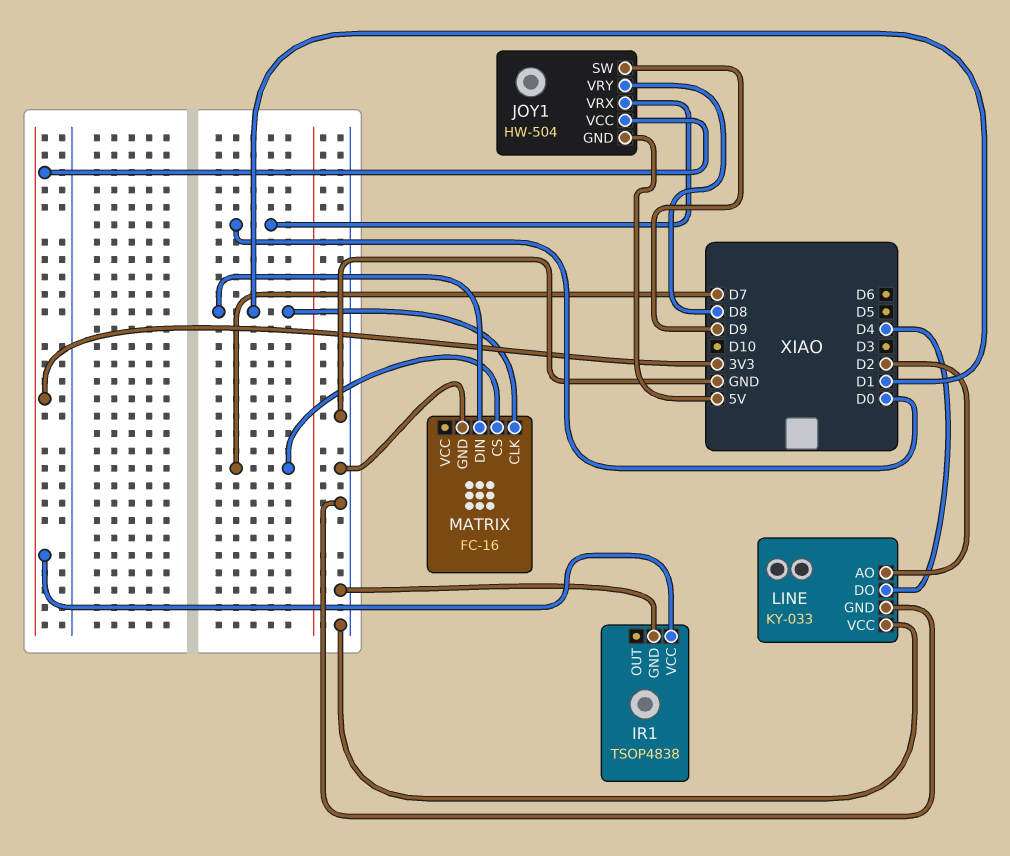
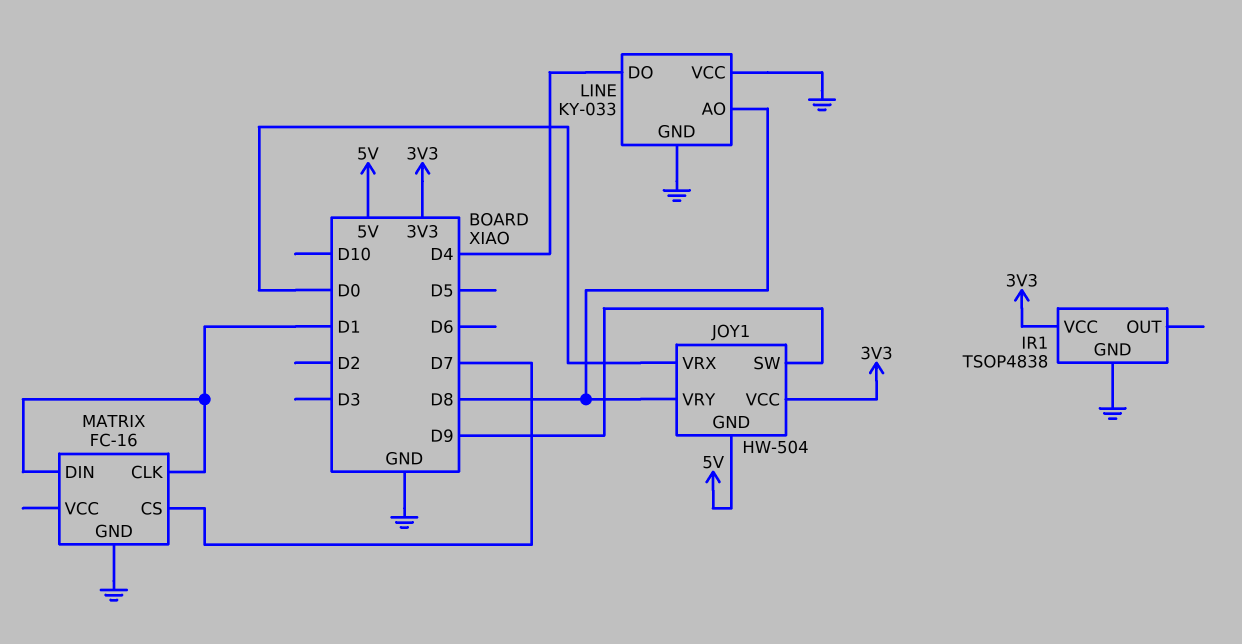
LINE pin AO: D2 -> D8

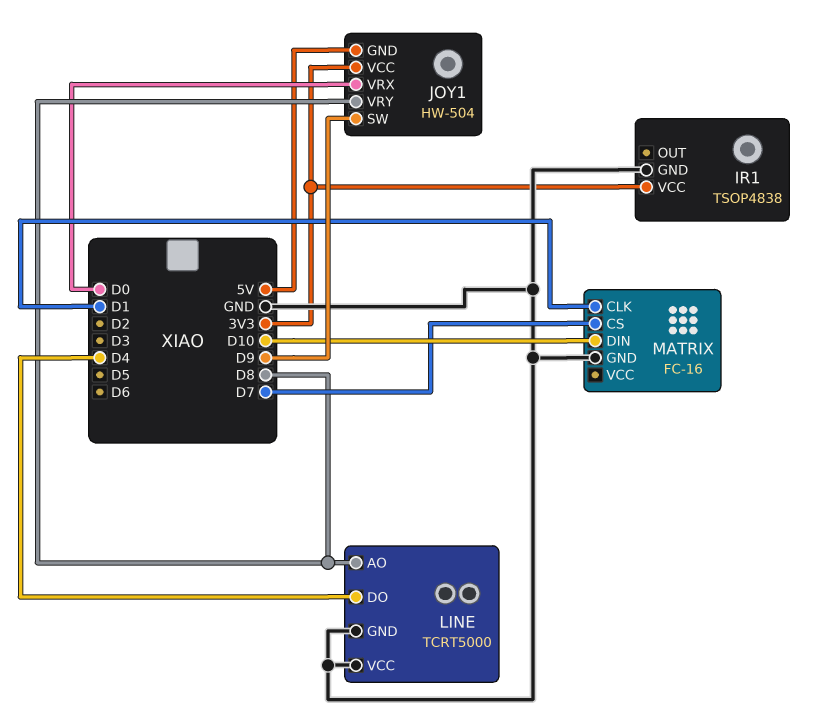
LINE: KY-033 -> TCRT5000
MATRIX pin DIN: D1 -> D10

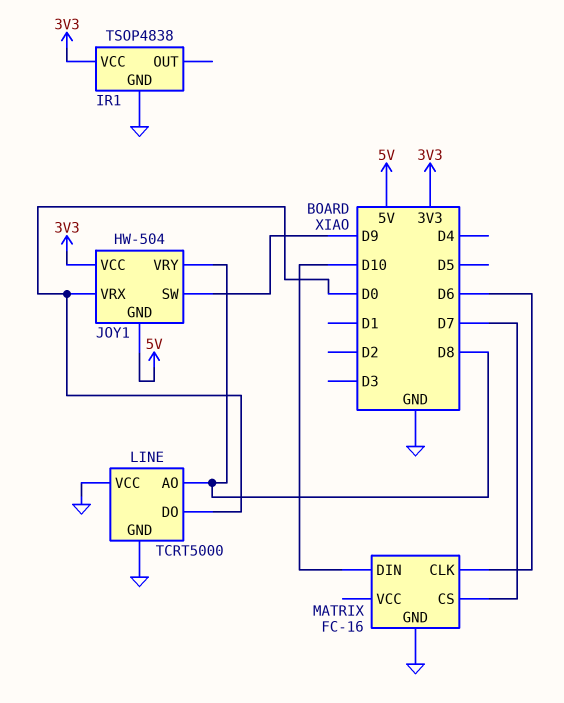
LINE pin DO: D4 -> D0
MATRIX pin CLK: D1 -> D6

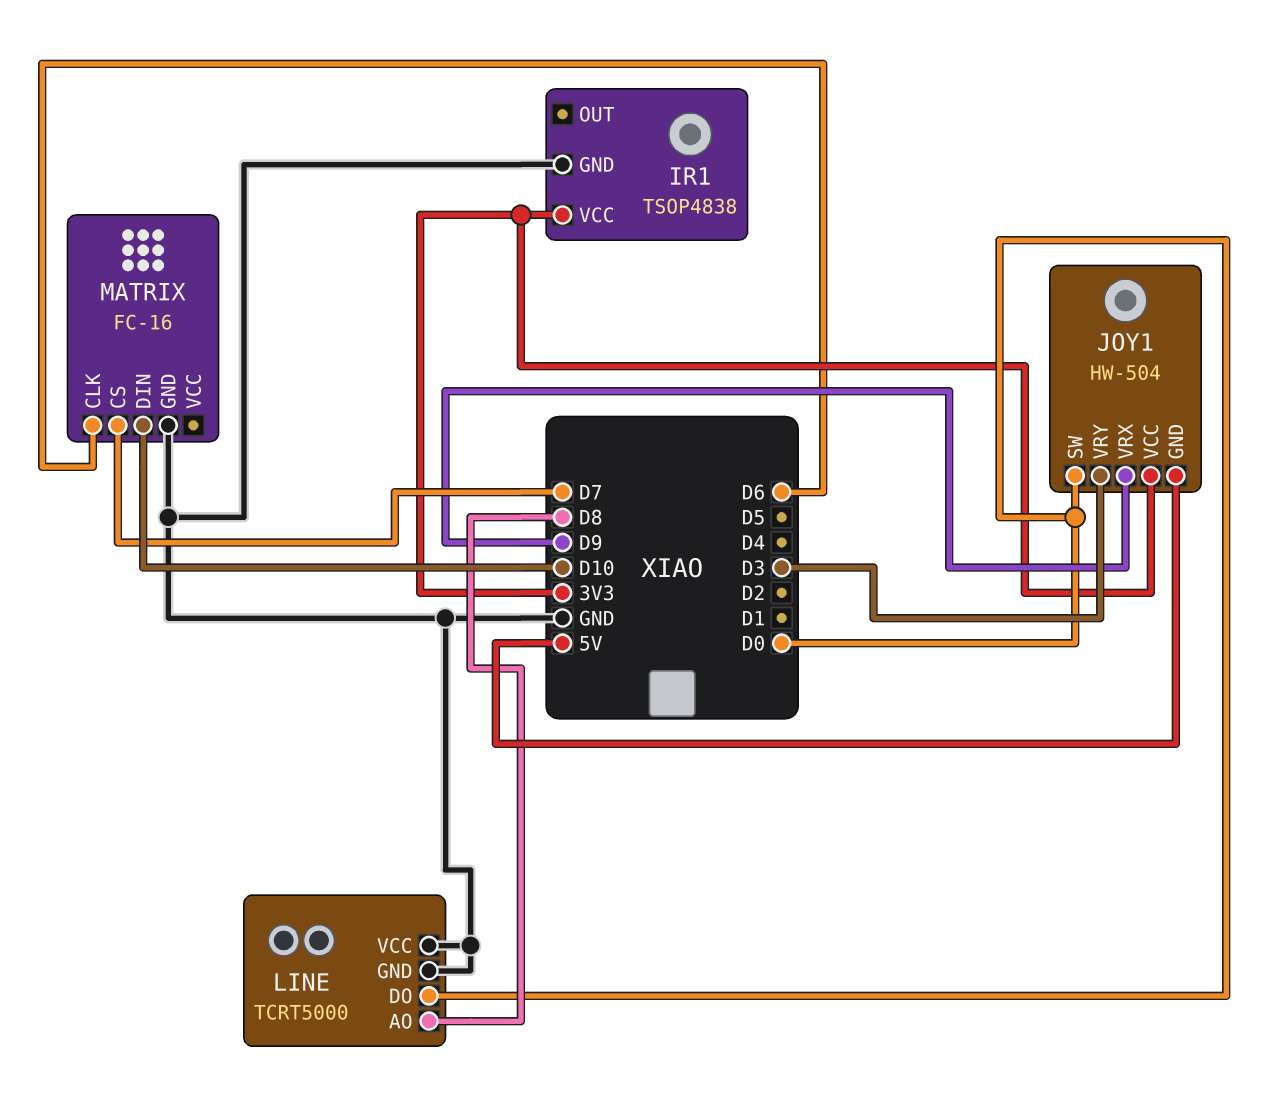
JOY1 pin SW: D9 -> D0
JOY1 pin VRX: D0 -> D9
JOY1 pin VRY: D8 -> D3

